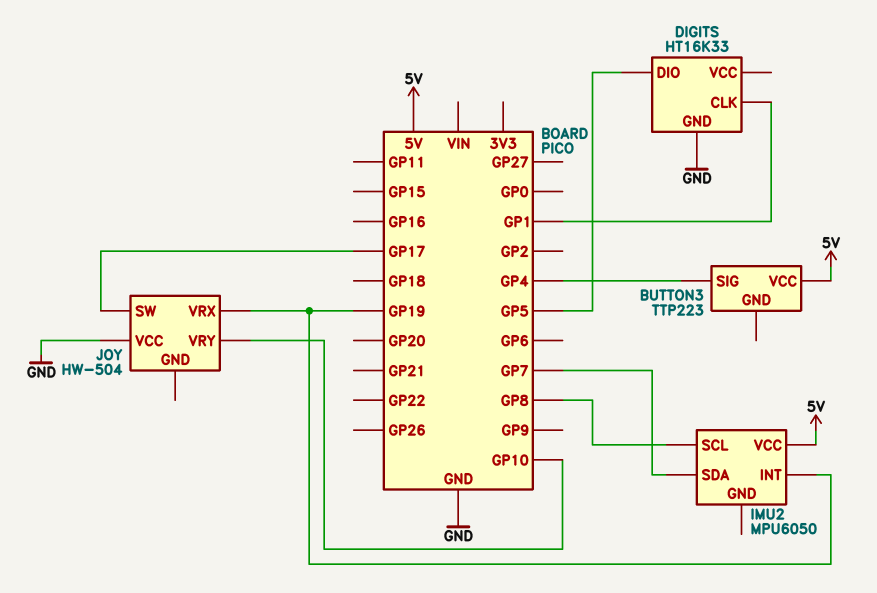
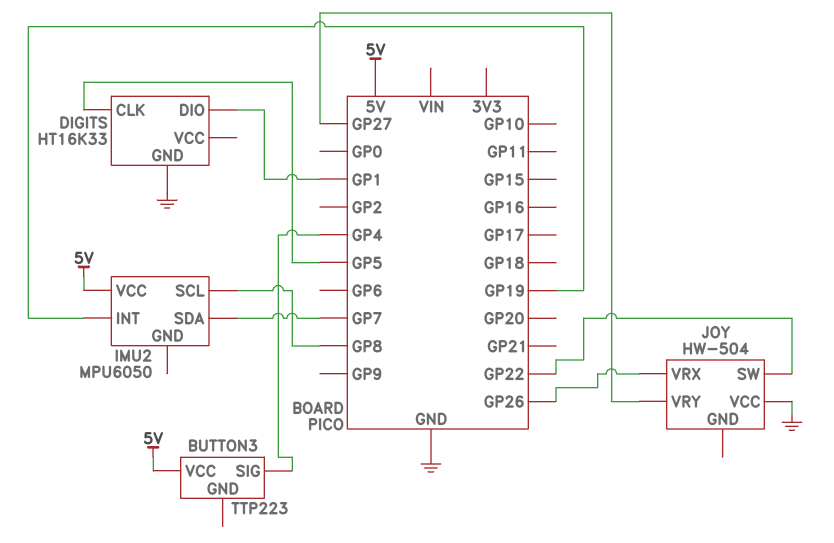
DIGITS pin CLK: GP1 -> GP5
DIGITS pin DIO: GP5 -> GP1
JOY pin SW: GP17 -> GP22
JOY pin VRX: GP19 -> GP26
JOY pin VRY: GP10 -> GP27

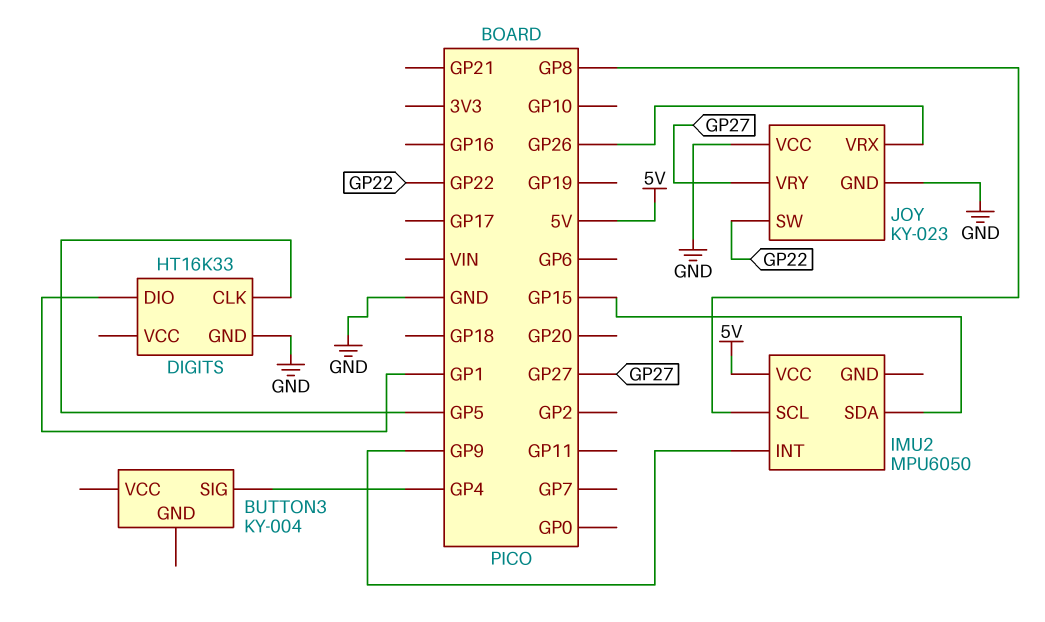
BUTTON3: TTP223 -> KY-004
BUTTON3 pin VCC: 5V -> none
IMU2 pin INT: GP19 -> GP9
IMU2 pin SDA: GP7 -> GP15
JOY: HW-504 -> KY-023
JOY pin GND: none -> GND

